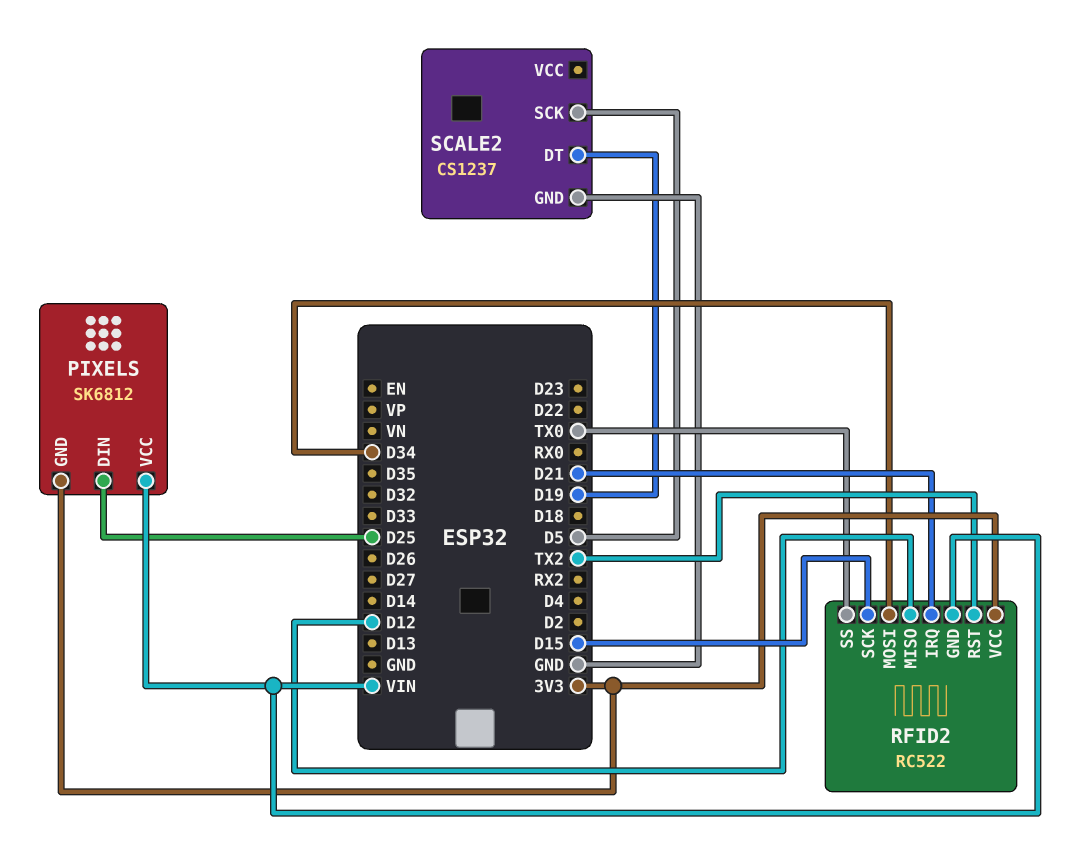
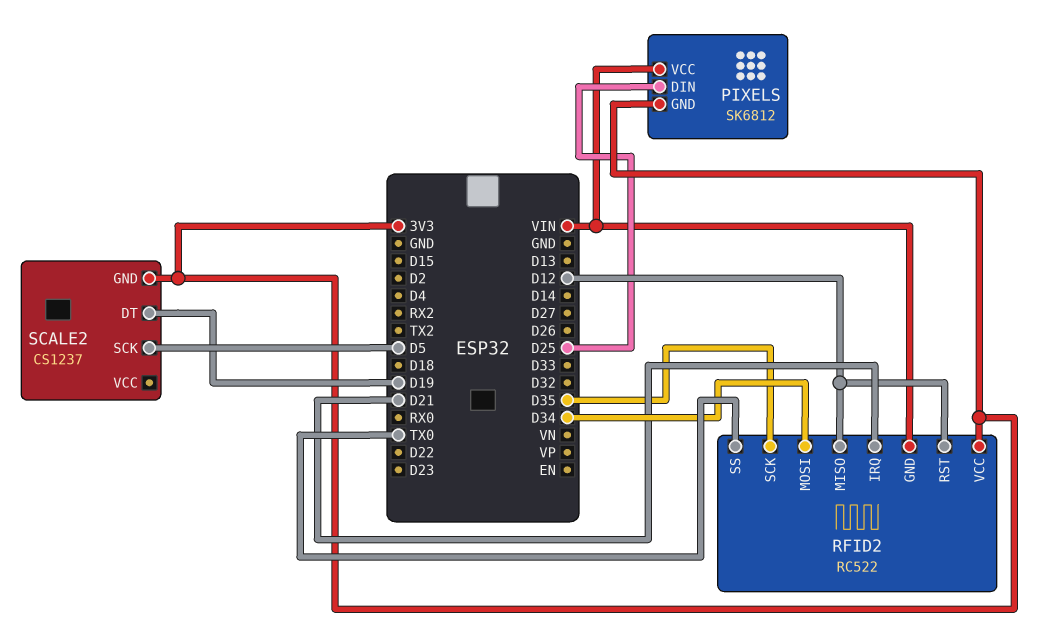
RFID2 pin RST: TX2 -> D12
RFID2 pin SCK: D15 -> D35
SCALE2 pin GND: GND -> 3V3

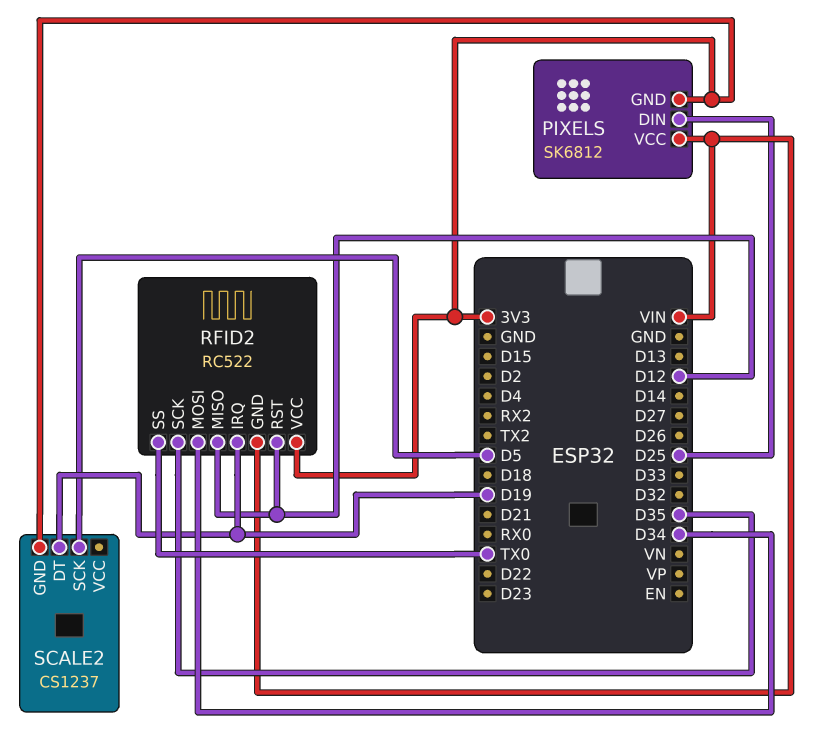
RFID2 pin IRQ: D21 -> D19

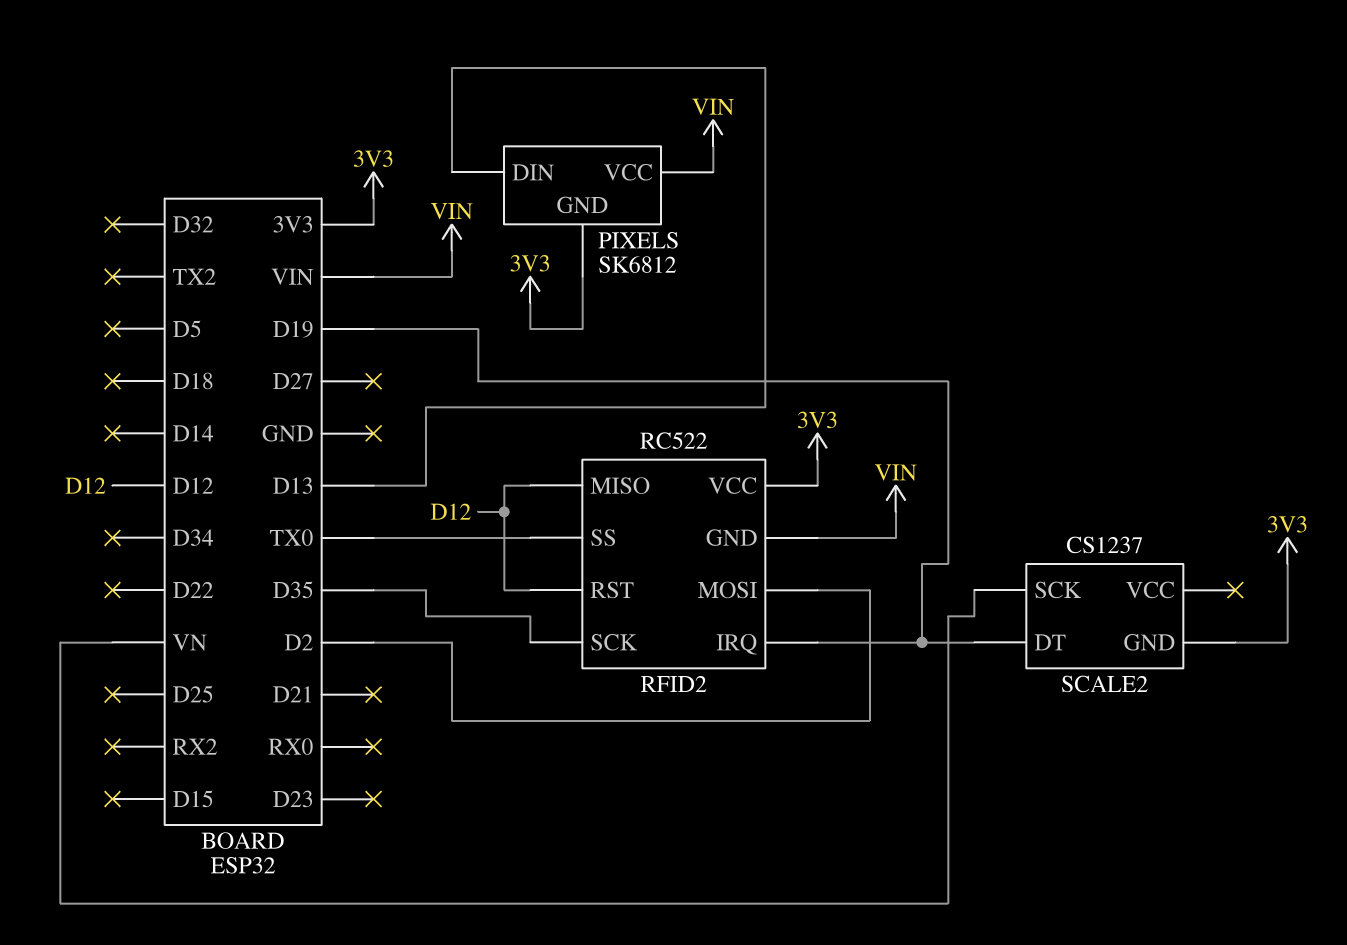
PIXELS pin DIN: D25 -> D13
RFID2 pin MOSI: D34 -> D2
SCALE2 pin SCK: D5 -> VN

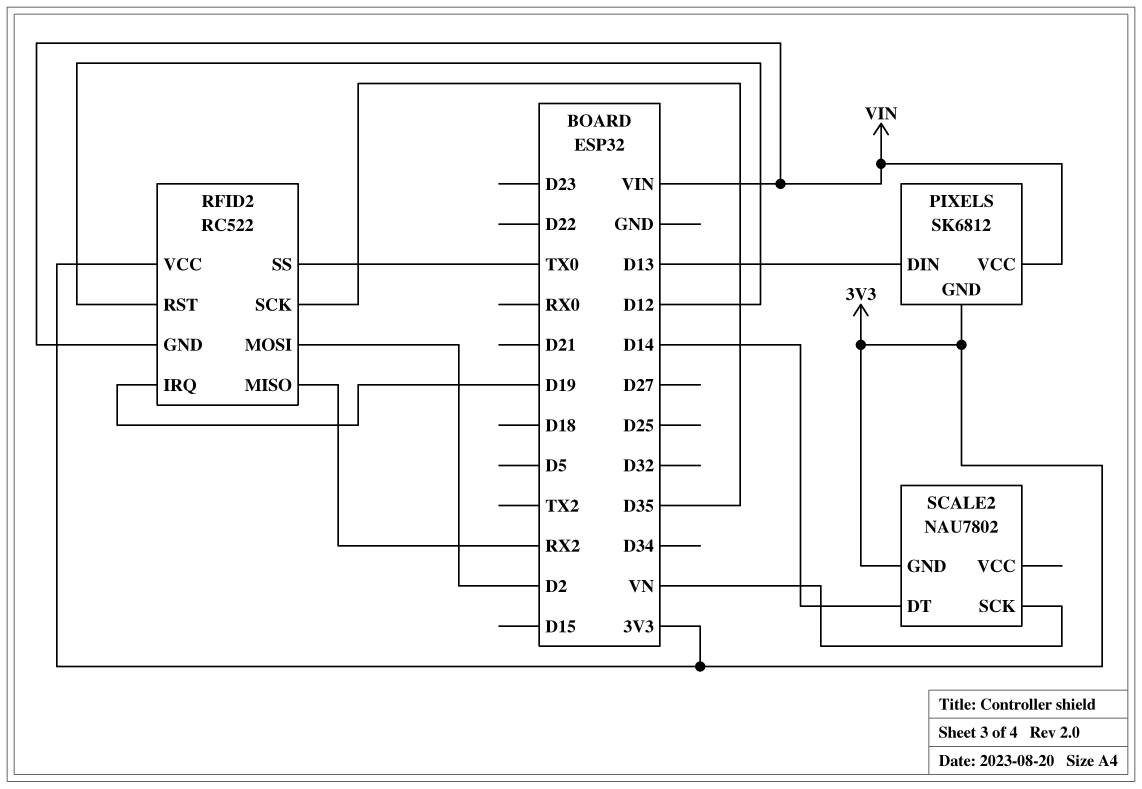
RFID2 pin MISO: D12 -> RX2
SCALE2: CS1237 -> NAU7802
SCALE2 pin DT: D19 -> D14

